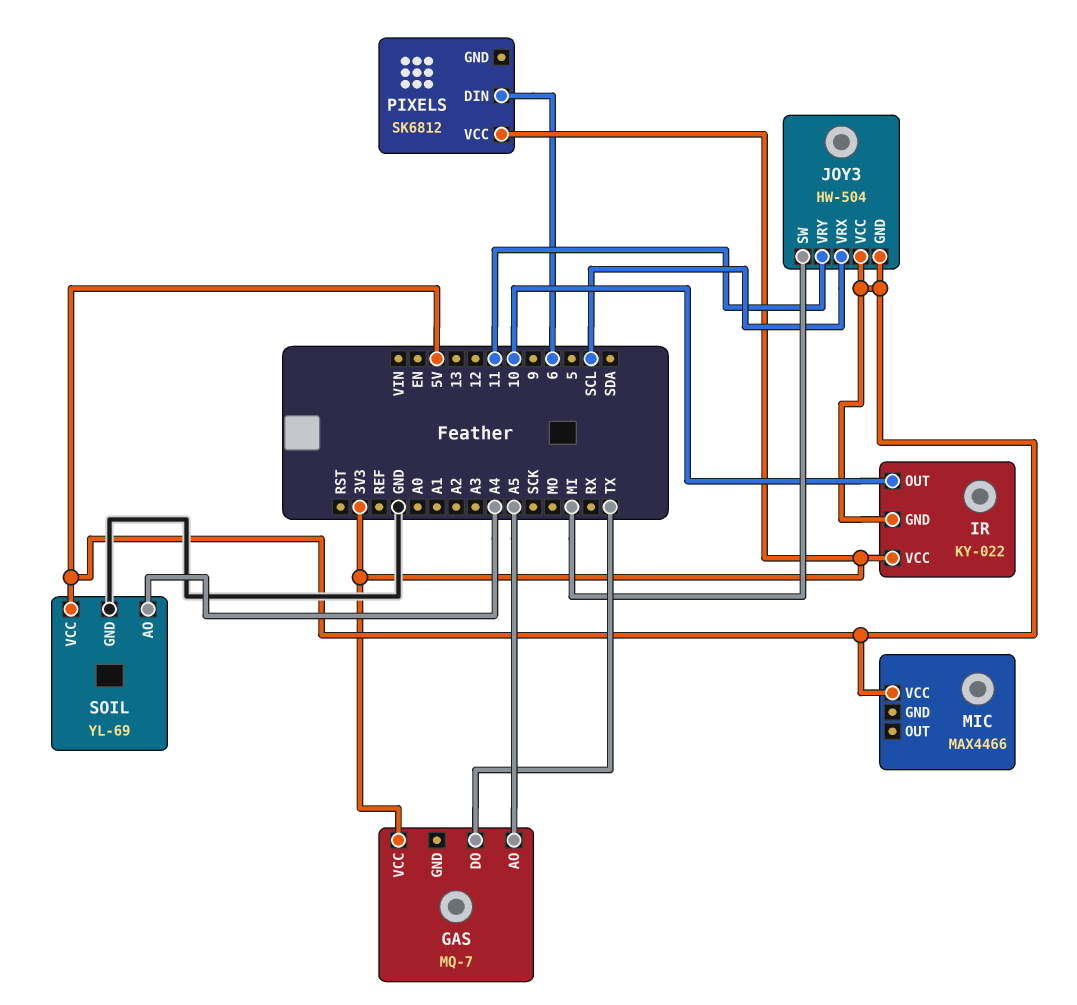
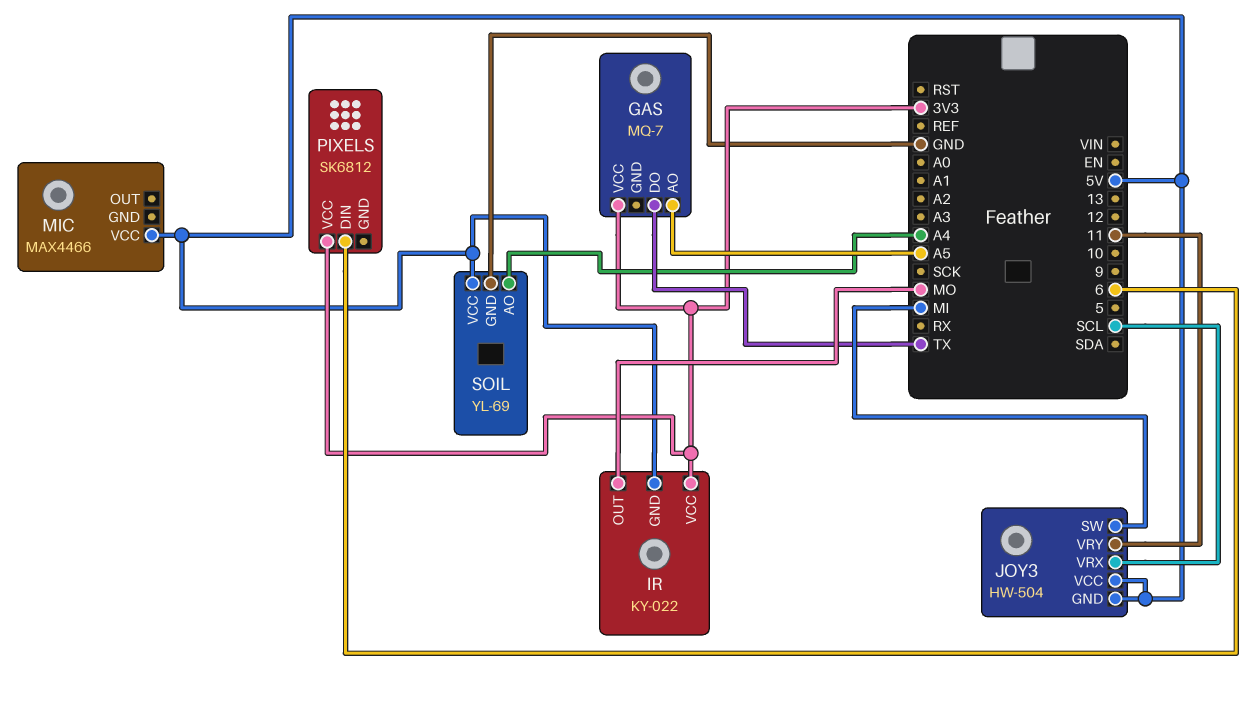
IR pin OUT: 10 -> MO

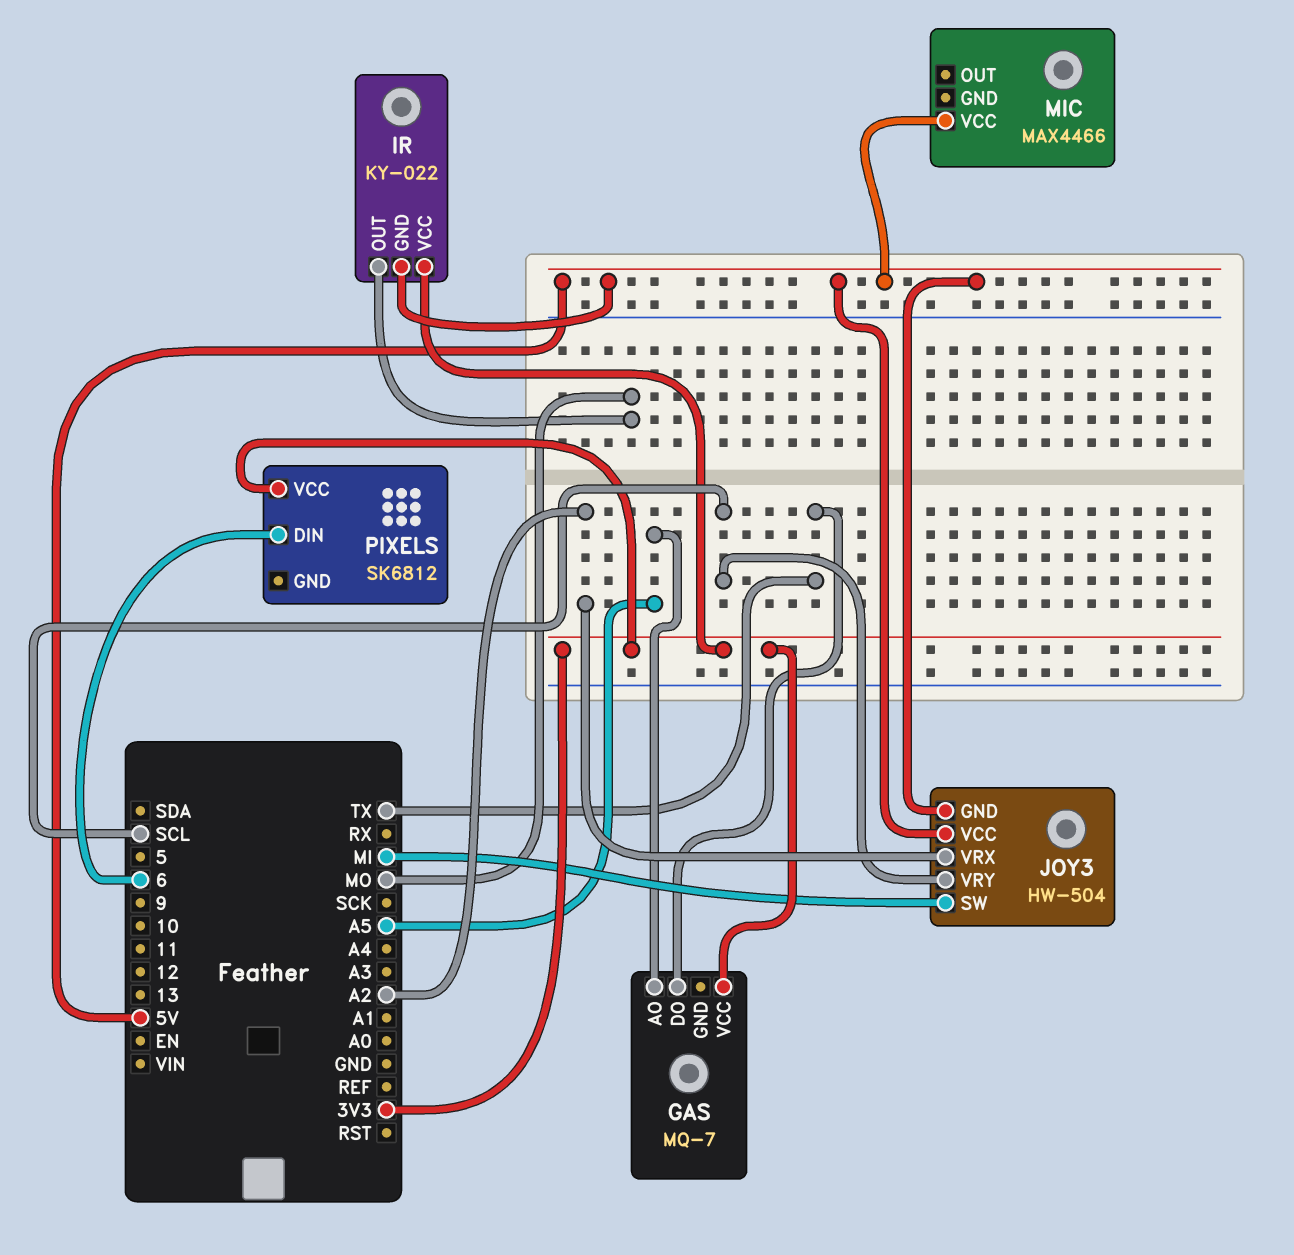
JOY3 pin VRX: SCL -> A2
JOY3 pin VRY: 11 -> SCL
SOIL: YL-69 -> none
SOIL pin AO: A4 -> none
SOIL pin GND: GND -> none
SOIL pin VCC: 5V -> none

